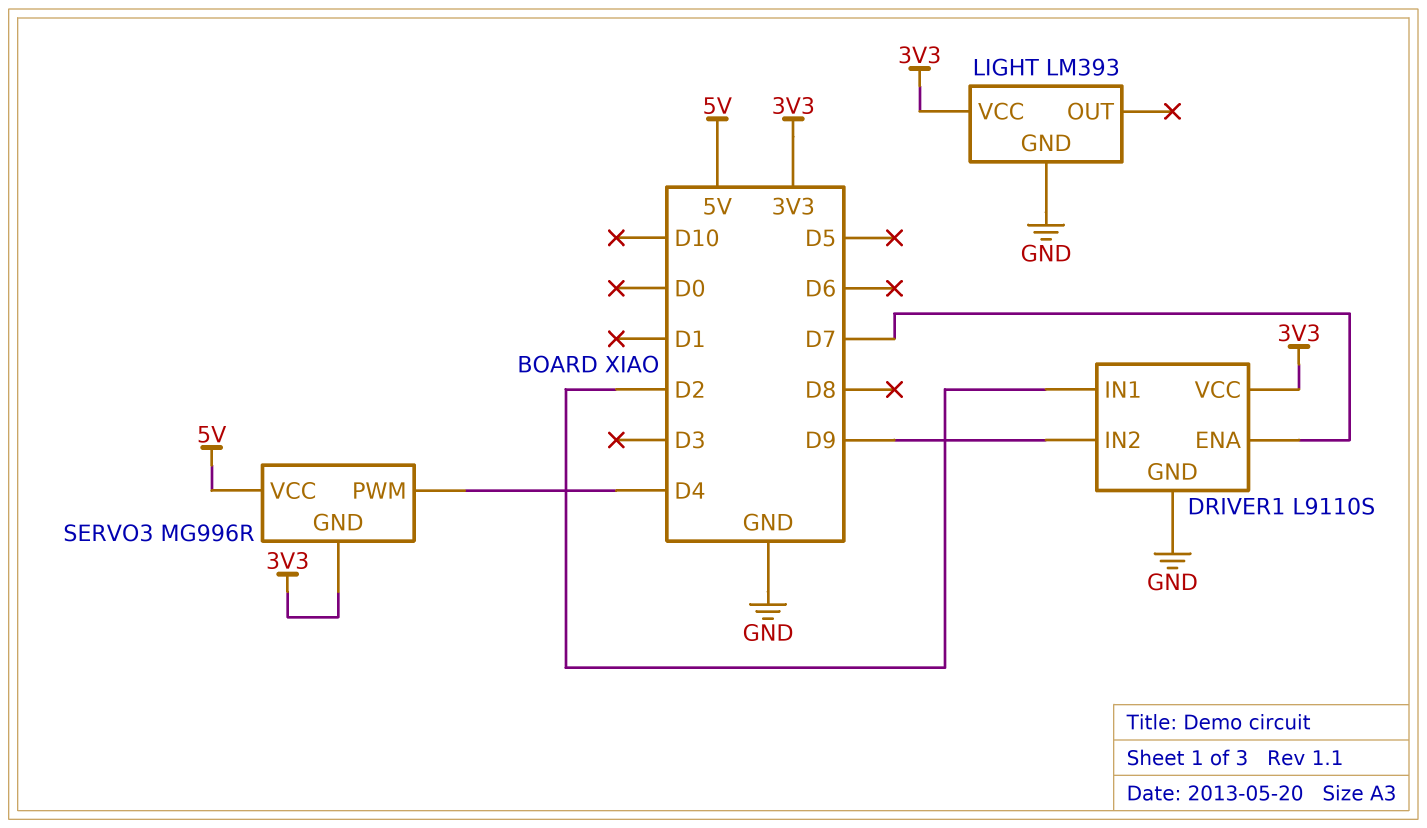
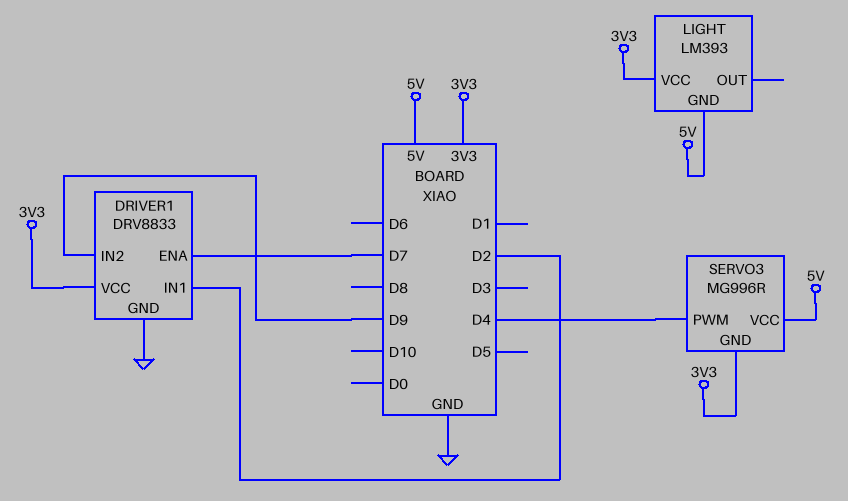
DRIVER1: L9110S -> DRV8833
LIGHT pin GND: GND -> 5V

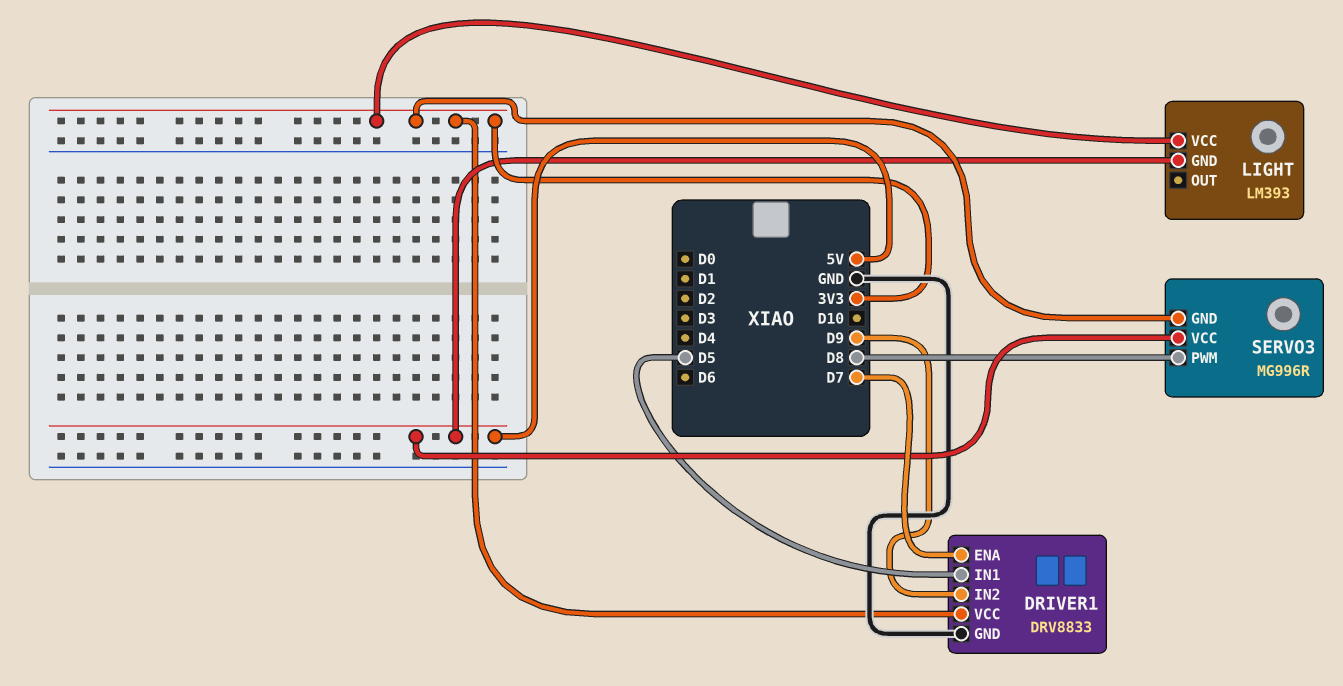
DRIVER1 pin IN1: D2 -> D5
SERVO3 pin PWM: D4 -> D8

